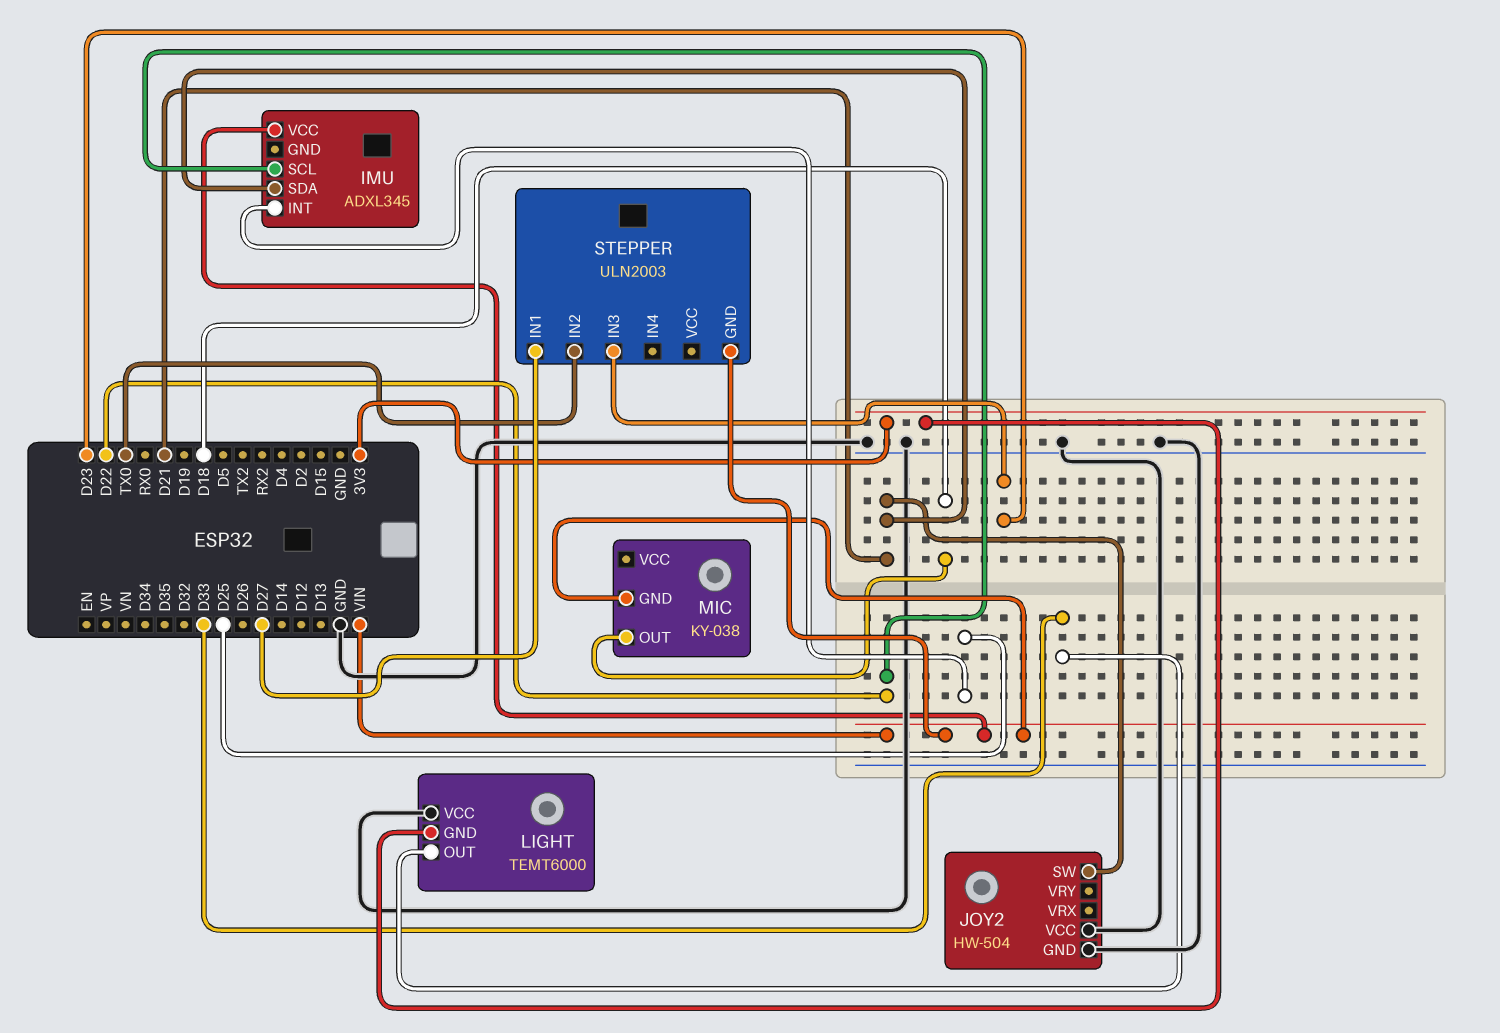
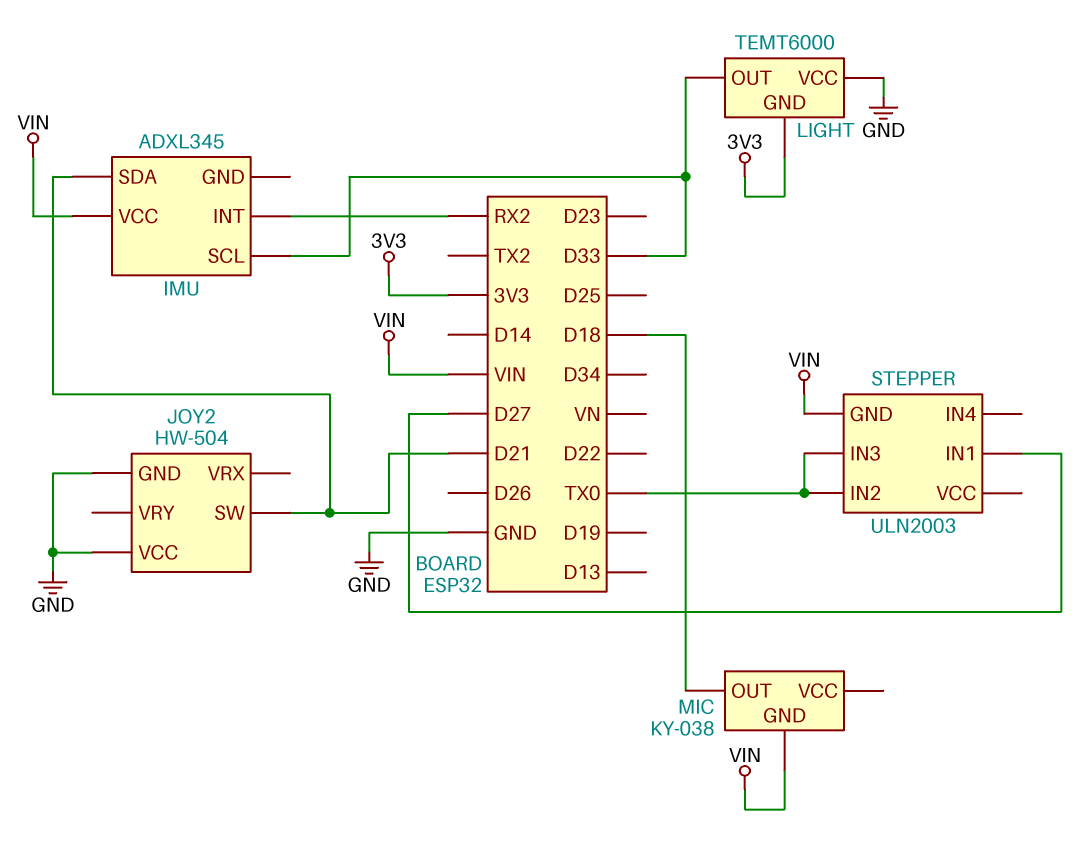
IMU pin INT: D25 -> RX2
IMU pin SCL: D22 -> D33
STEPPER pin IN3: D23 -> TX0

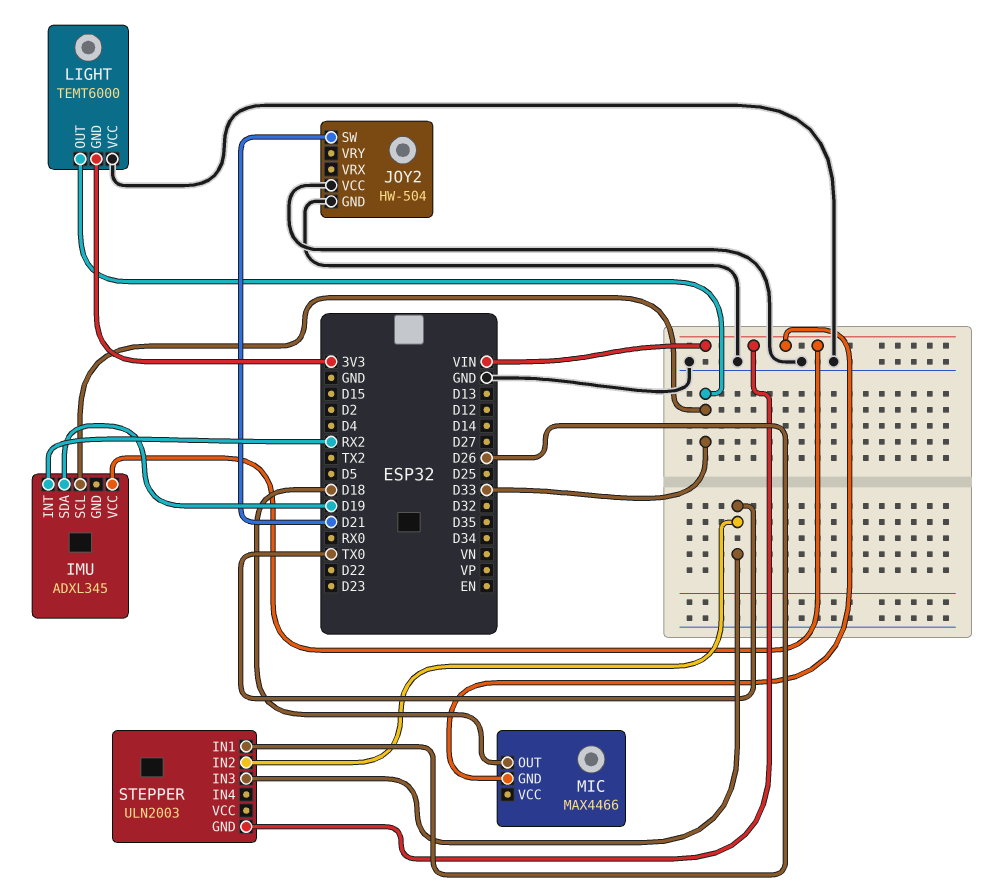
IMU pin SDA: D21 -> D19
MIC: KY-038 -> MAX4466
STEPPER pin IN1: D27 -> D26

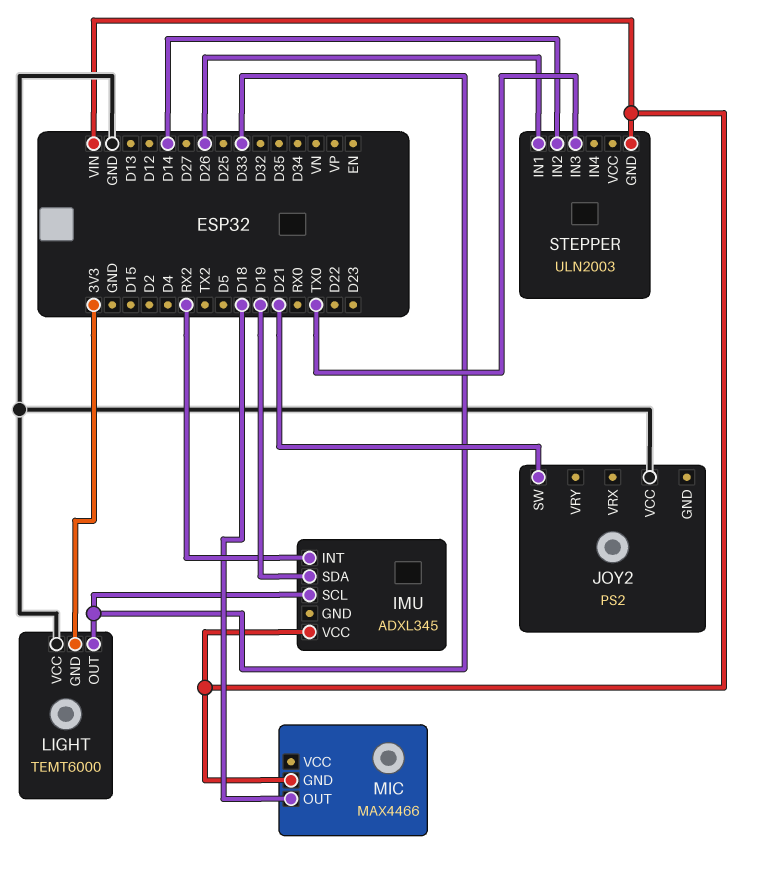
JOY2: HW-504 -> PS2
JOY2 pin GND: GND -> none
STEPPER pin IN2: TX0 -> D14

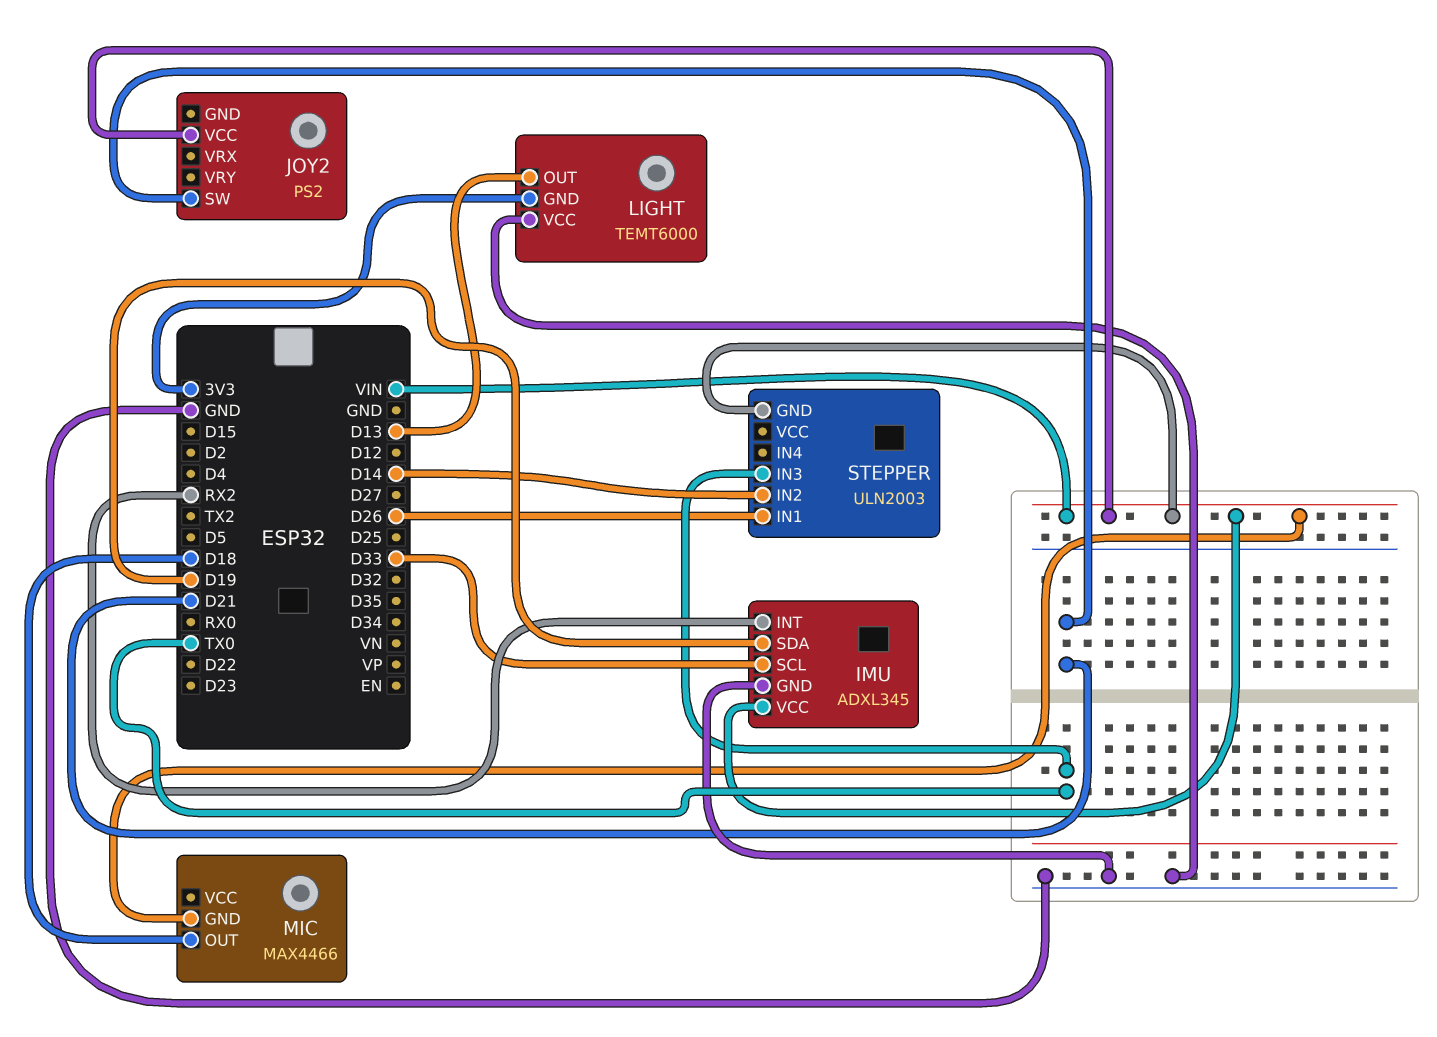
IMU pin GND: none -> GND
JOY2 pin VCC: GND -> VIN
LIGHT pin OUT: D33 -> D13

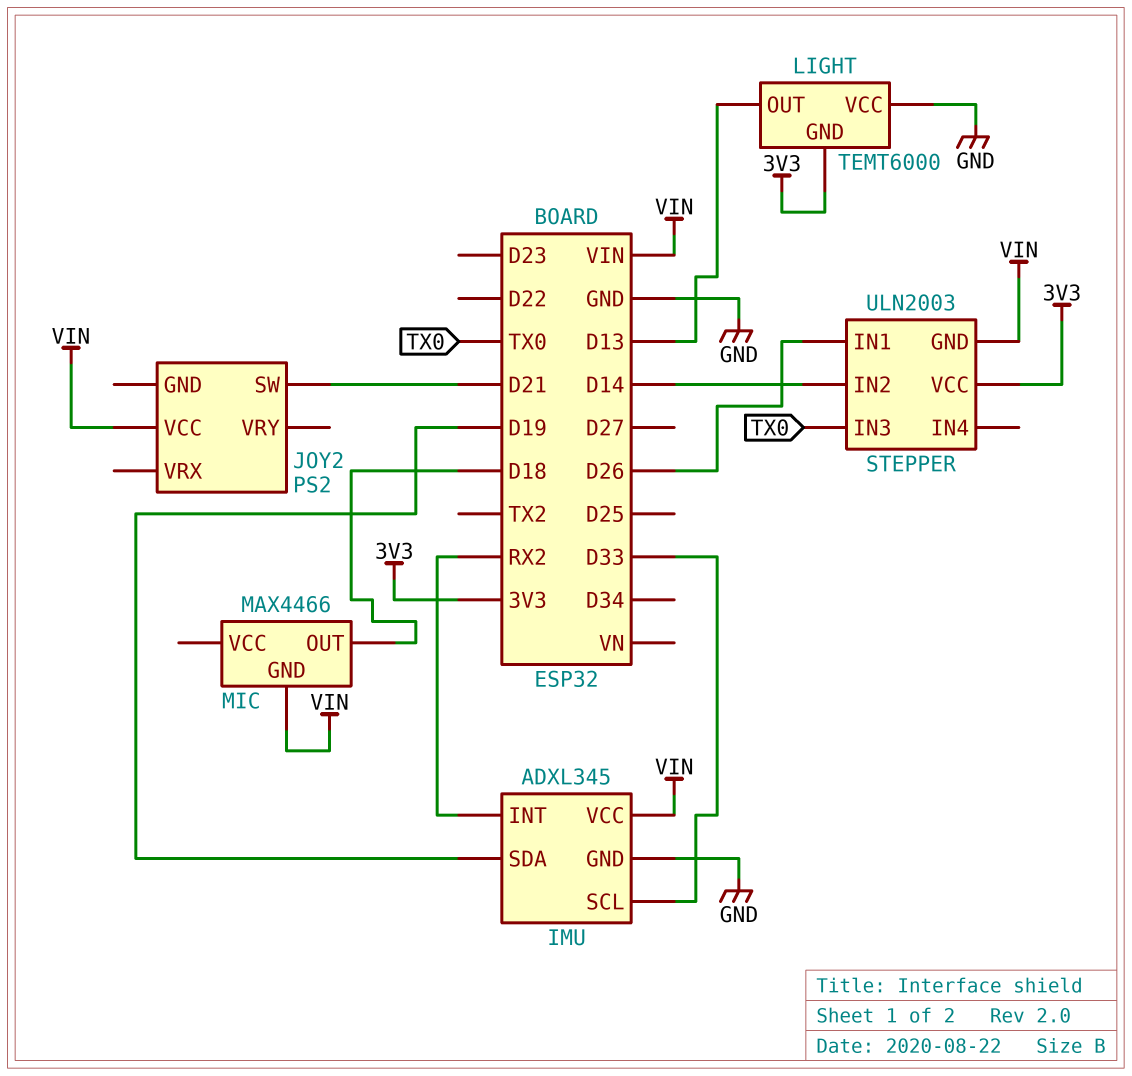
STEPPER pin VCC: none -> 3V3

